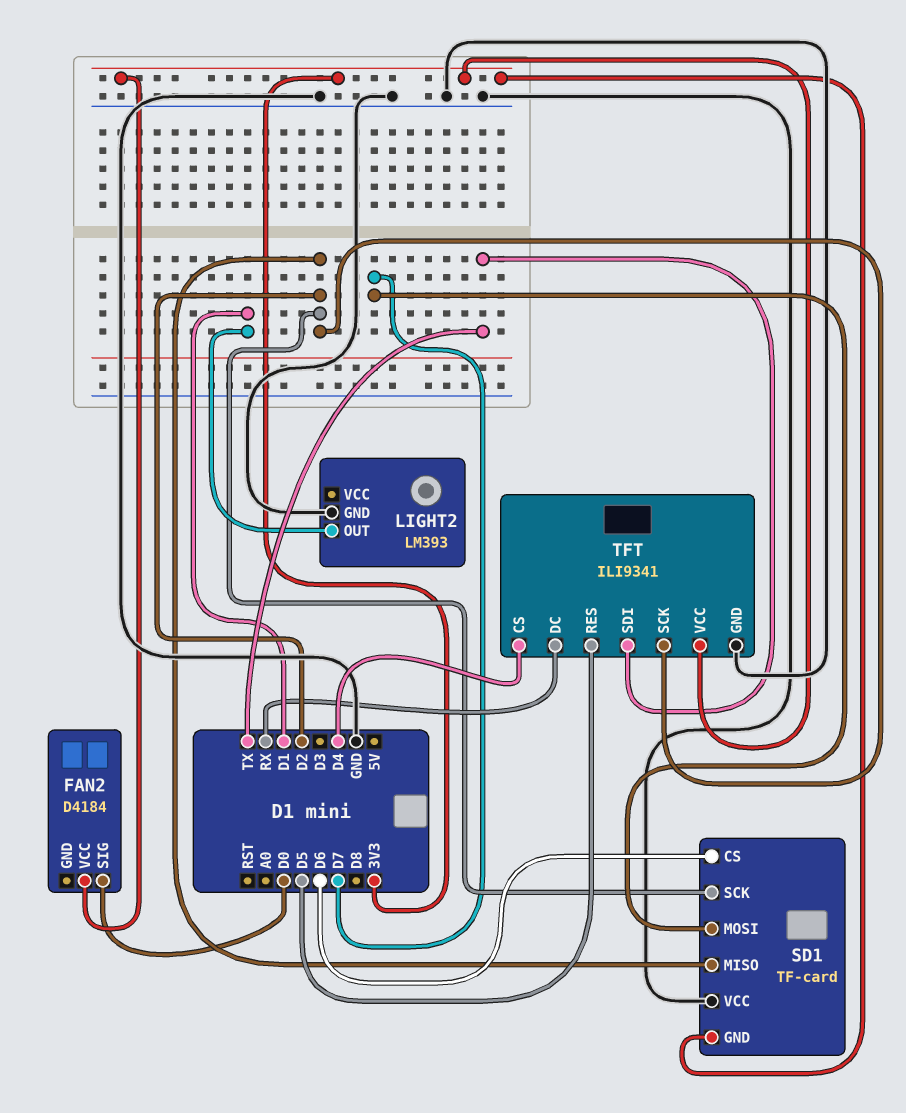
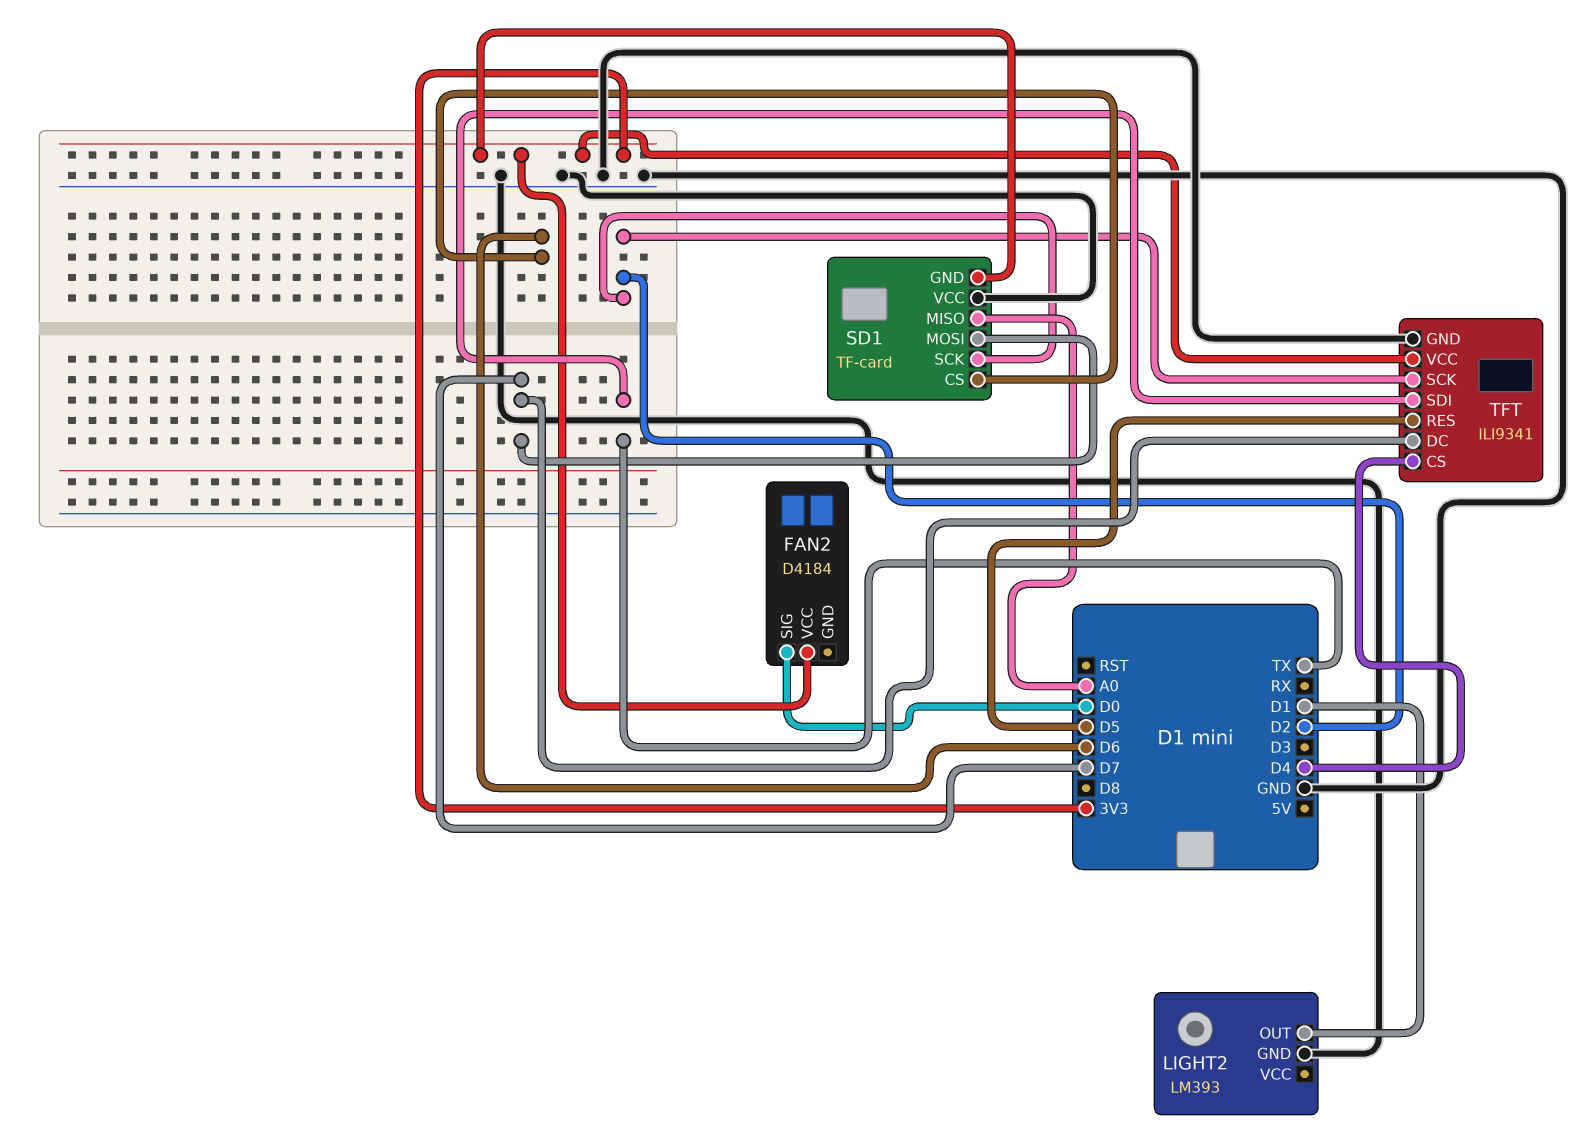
SD1 pin MISO: D2 -> A0
TFT pin DC: RX -> D7

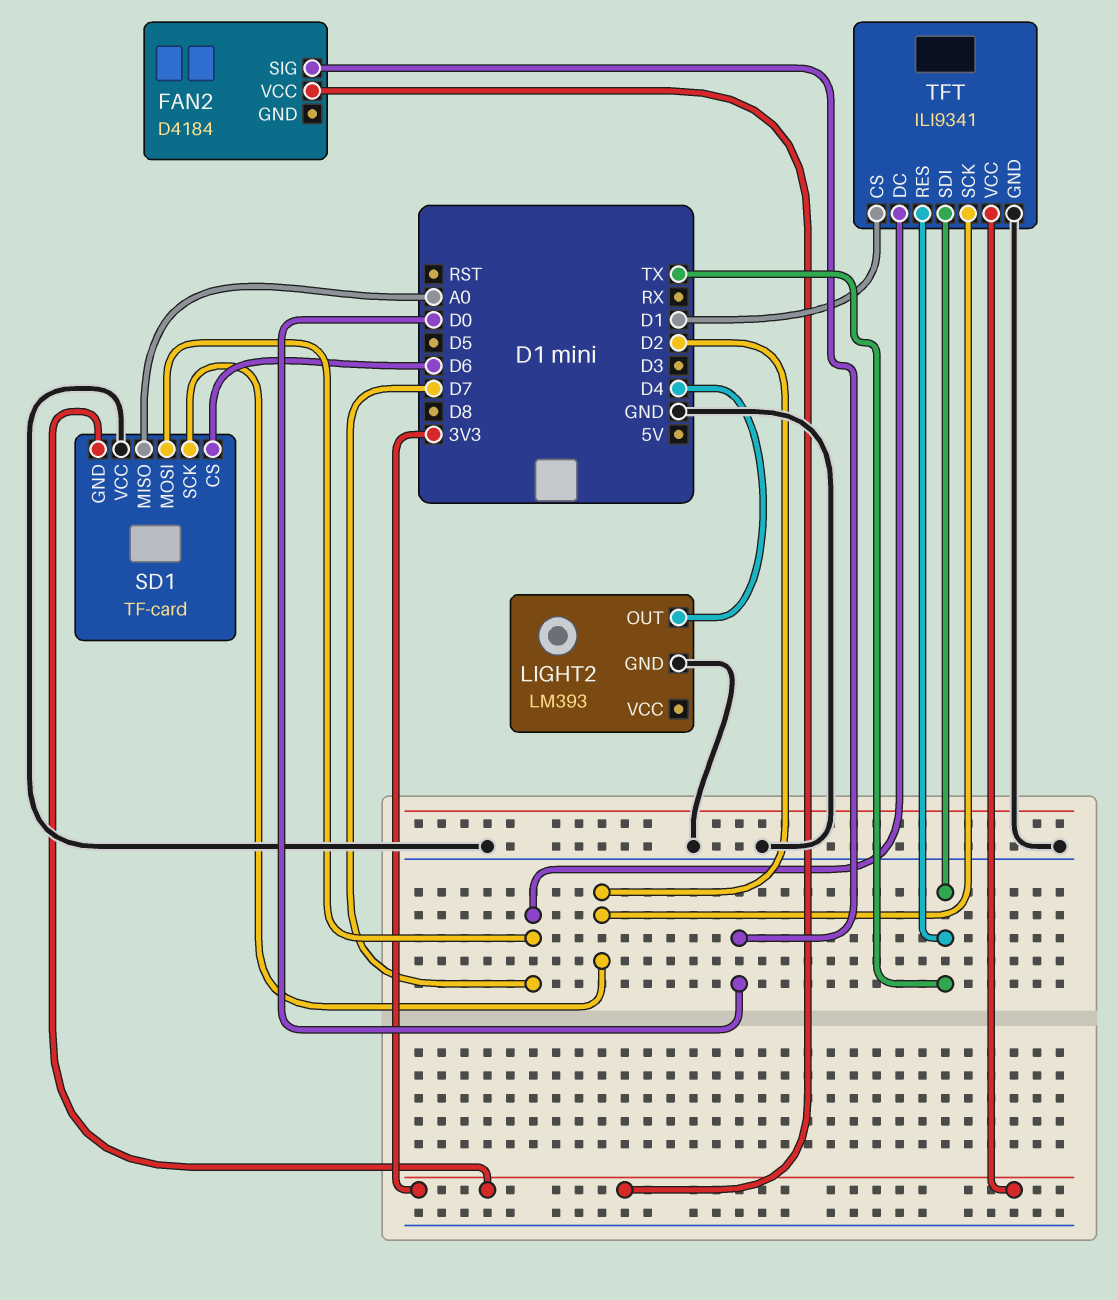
LIGHT2 pin OUT: D1 -> D4
TFT pin CS: D4 -> D1
TFT pin RES: D5 -> TX

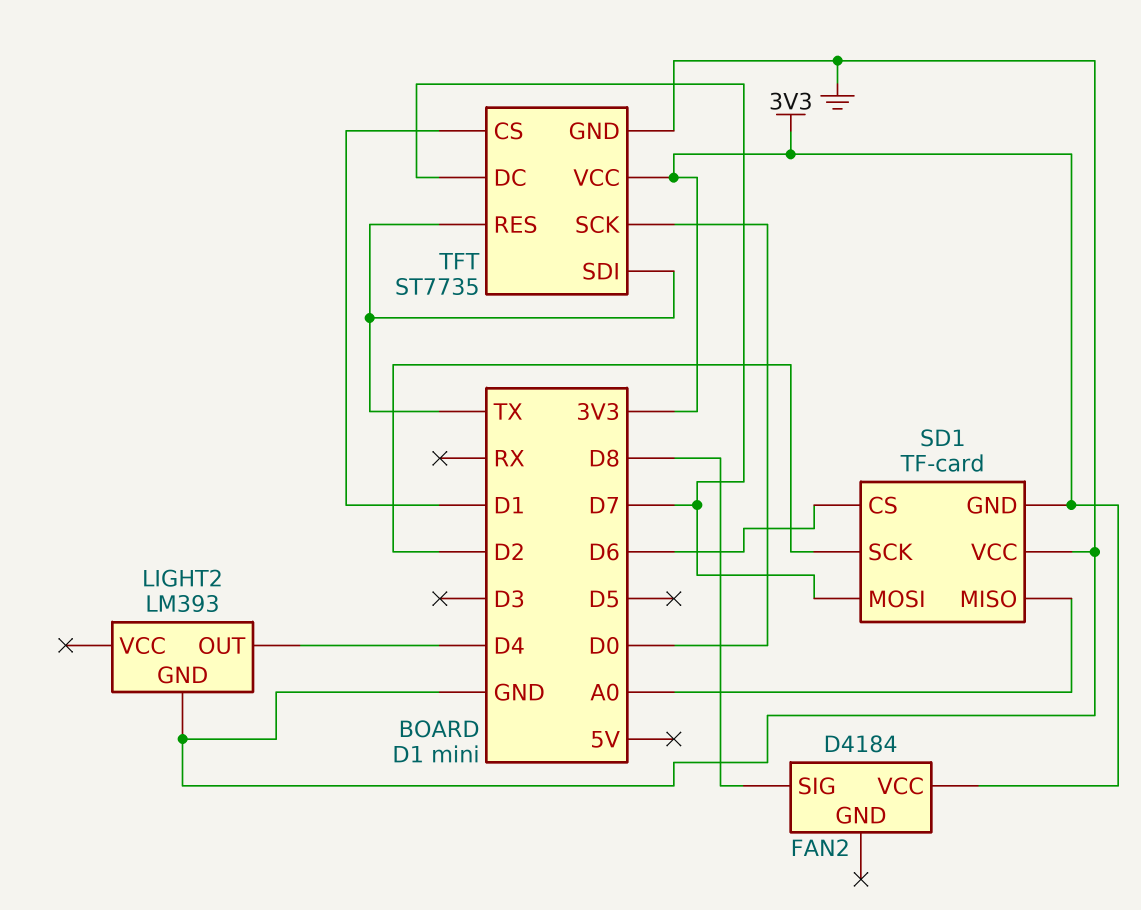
FAN2 pin SIG: D0 -> D8
TFT: ILI9341 -> ST7735
TFT pin SCK: D2 -> D0

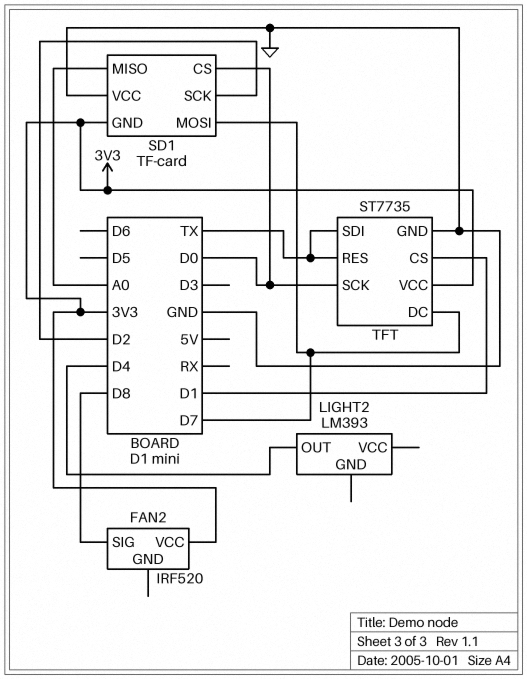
FAN2: D4184 -> IRF520
LIGHT2 pin GND: GND -> none
SD1 pin CS: D6 -> D0

